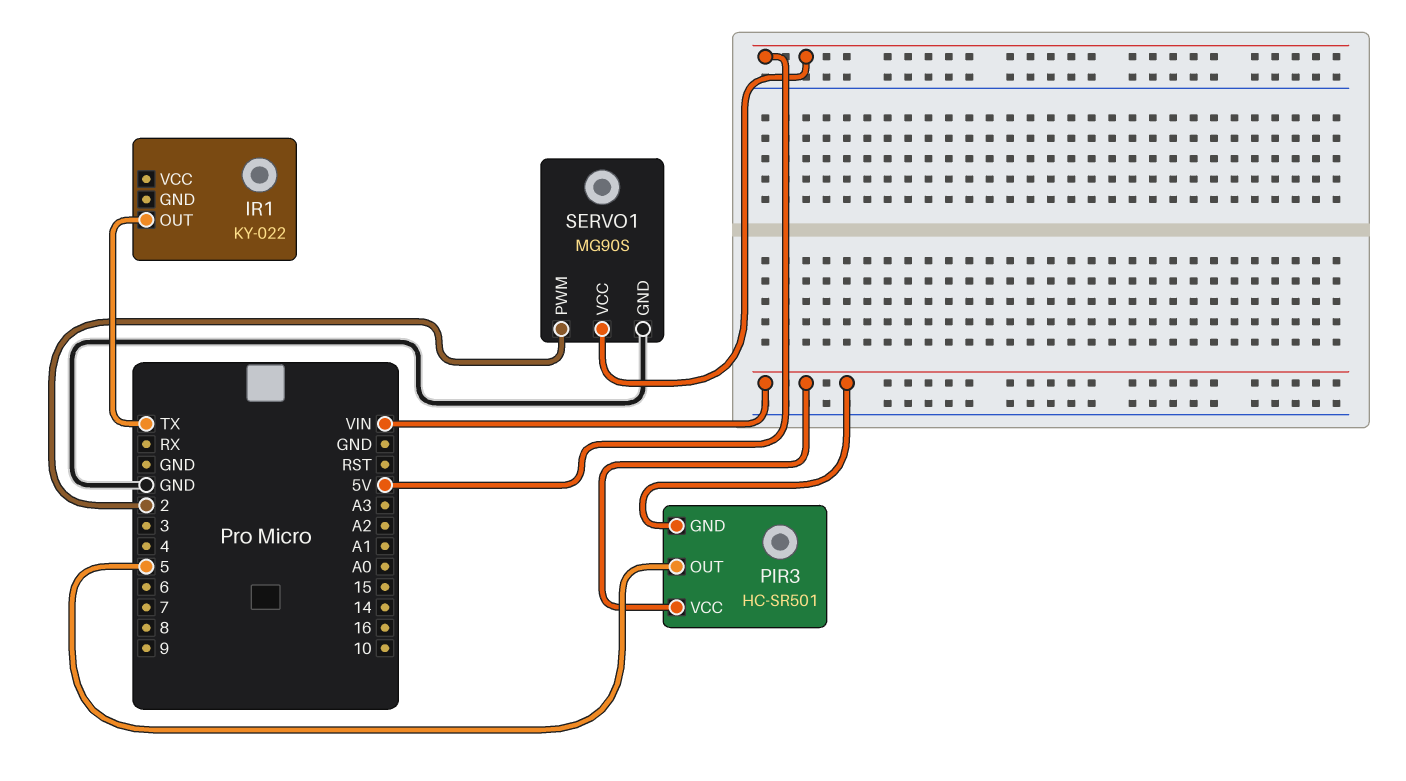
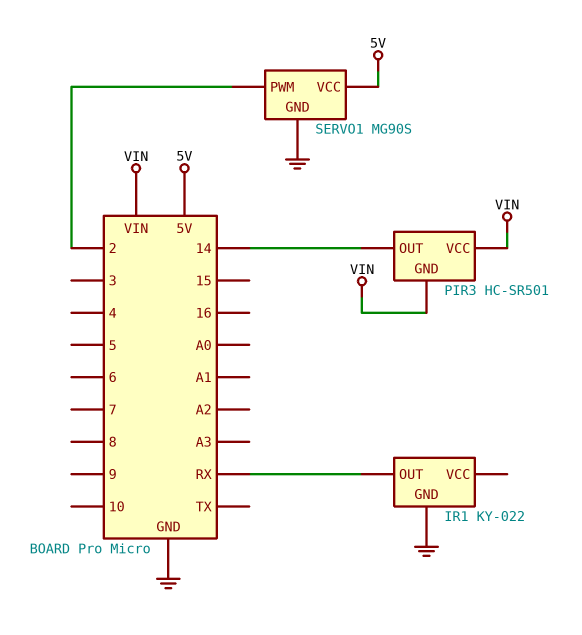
IR1 pin GND: none -> GND
IR1 pin OUT: TX -> RX
PIR3 pin OUT: 5 -> 14

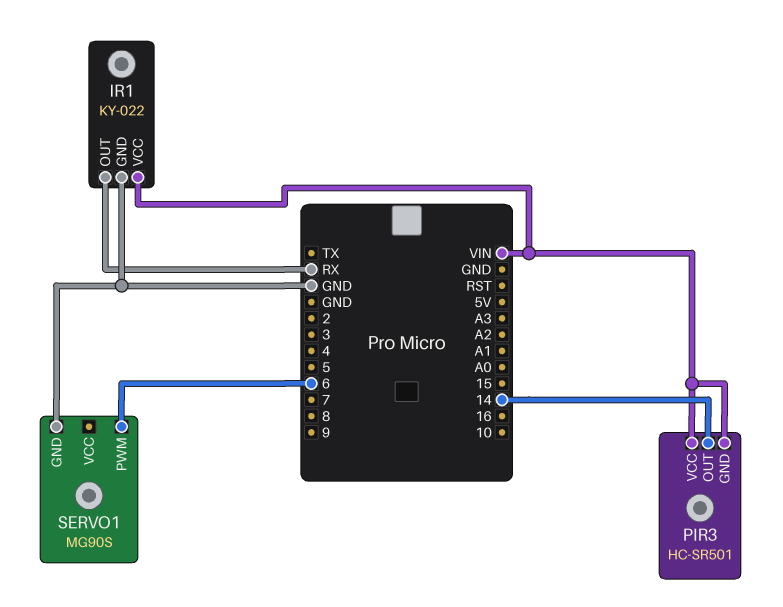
IR1 pin VCC: none -> VIN
SERVO1 pin PWM: 2 -> 6
SERVO1 pin VCC: 5V -> none

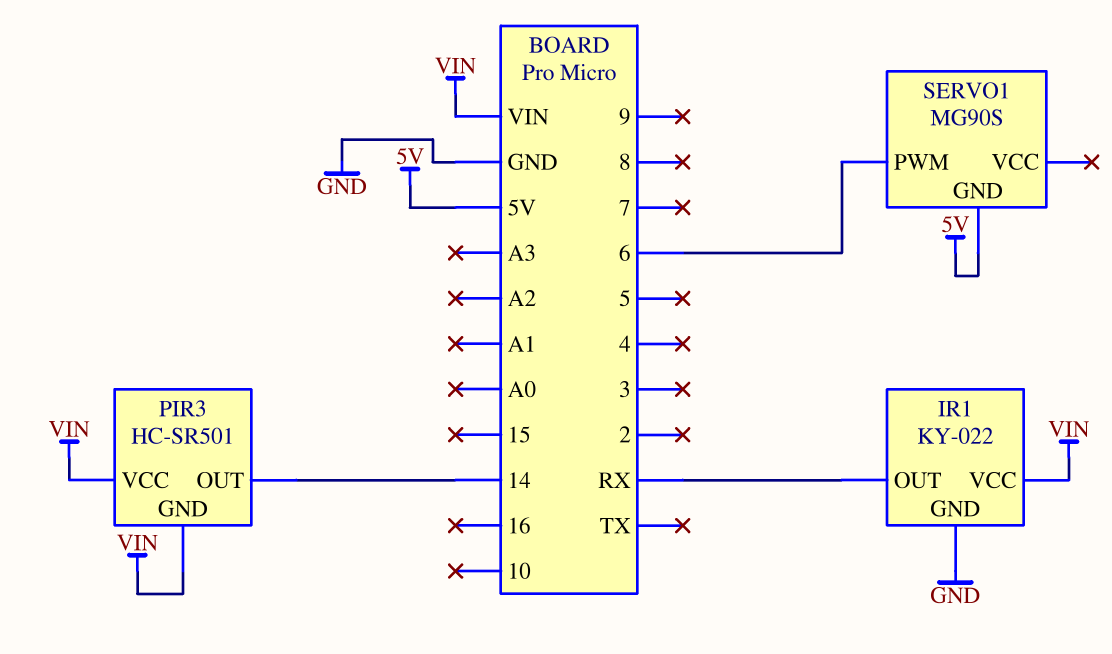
SERVO1 pin GND: GND -> 5V

